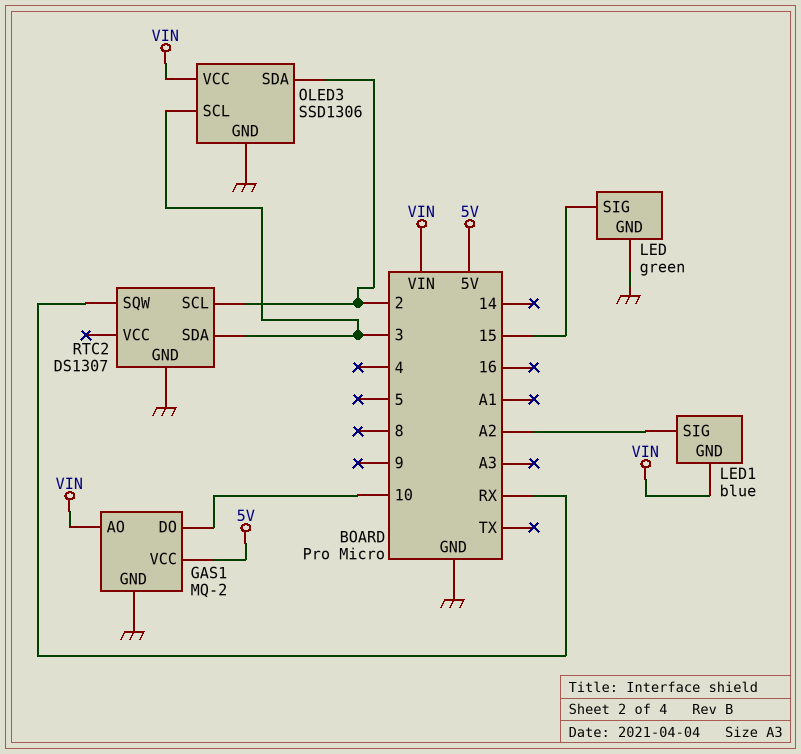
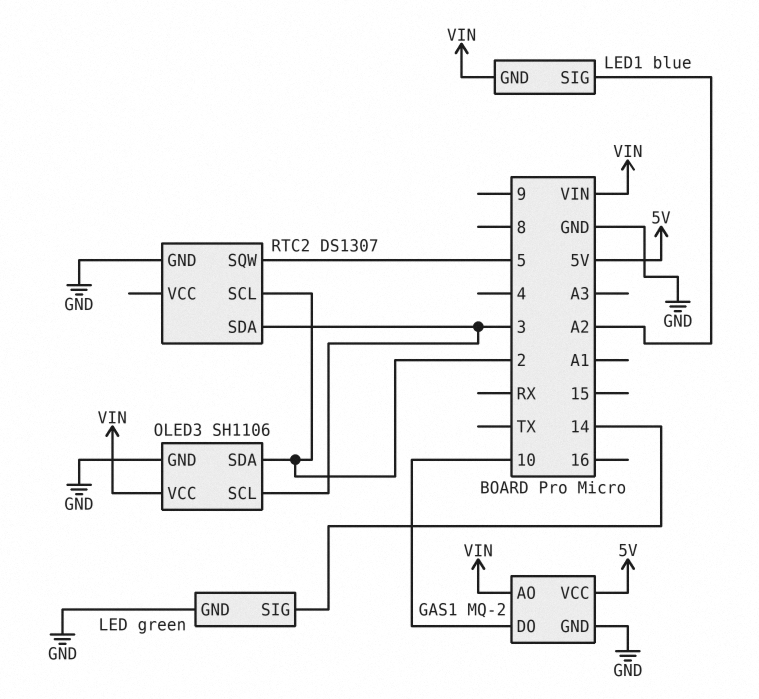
LED pin SIG: 15 -> 14
OLED3: SSD1306 -> SH1106
RTC2 pin SQW: RX -> 5

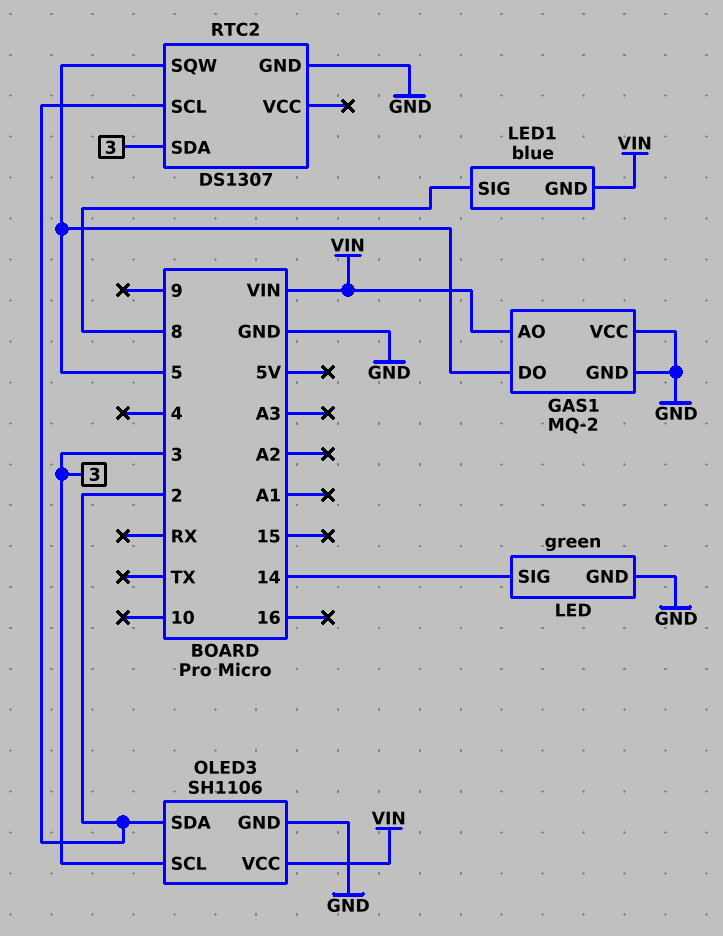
GAS1 pin DO: 10 -> 5
GAS1 pin VCC: 5V -> GND
LED1 pin SIG: A2 -> 8

